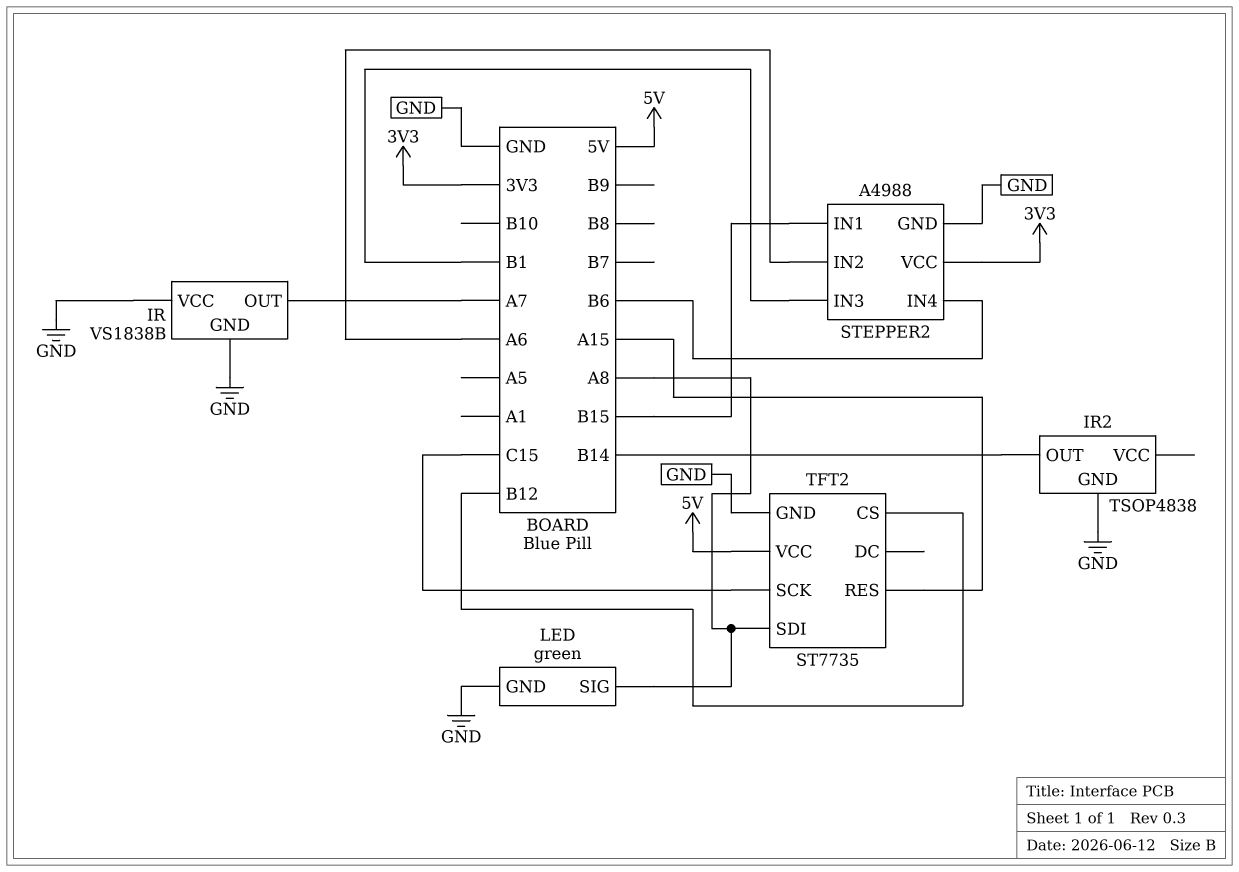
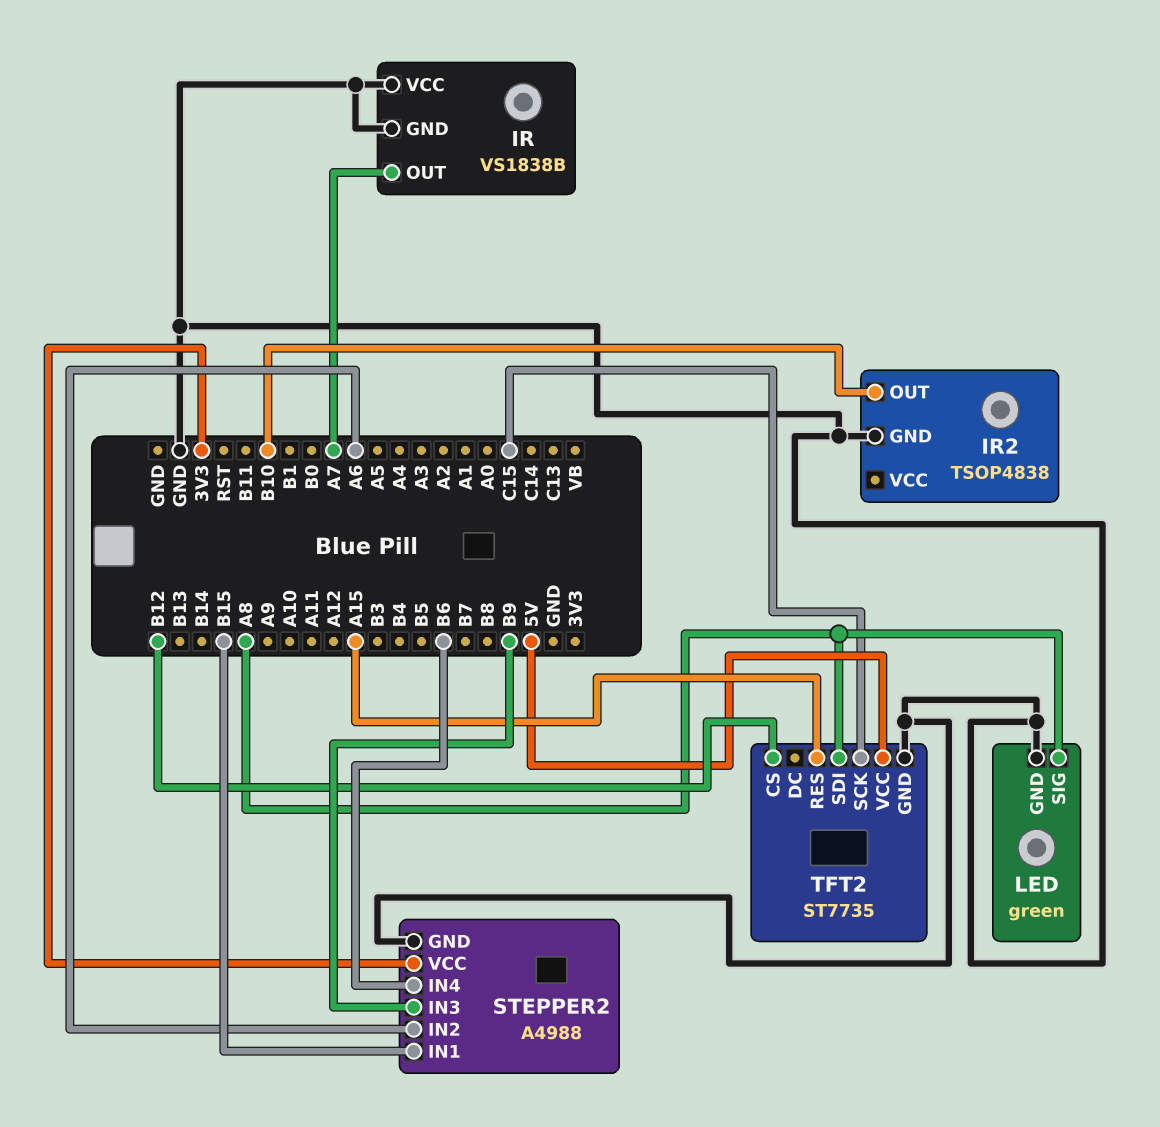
IR2 pin OUT: B14 -> B10
STEPPER2 pin IN3: B1 -> B9

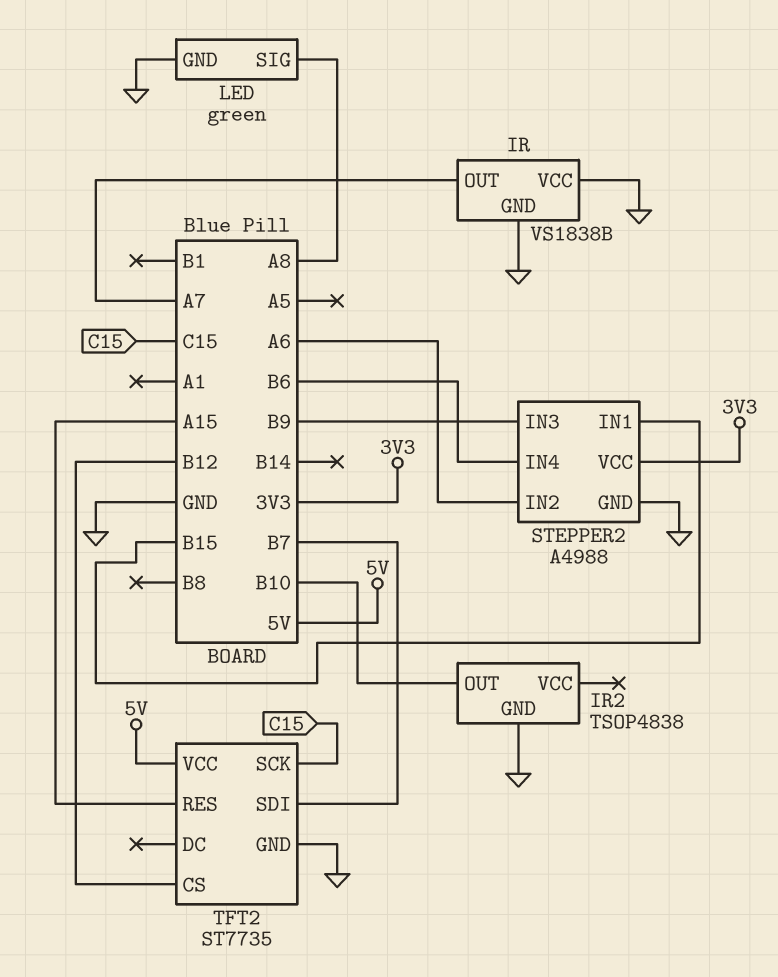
TFT2 pin SDI: A8 -> B7

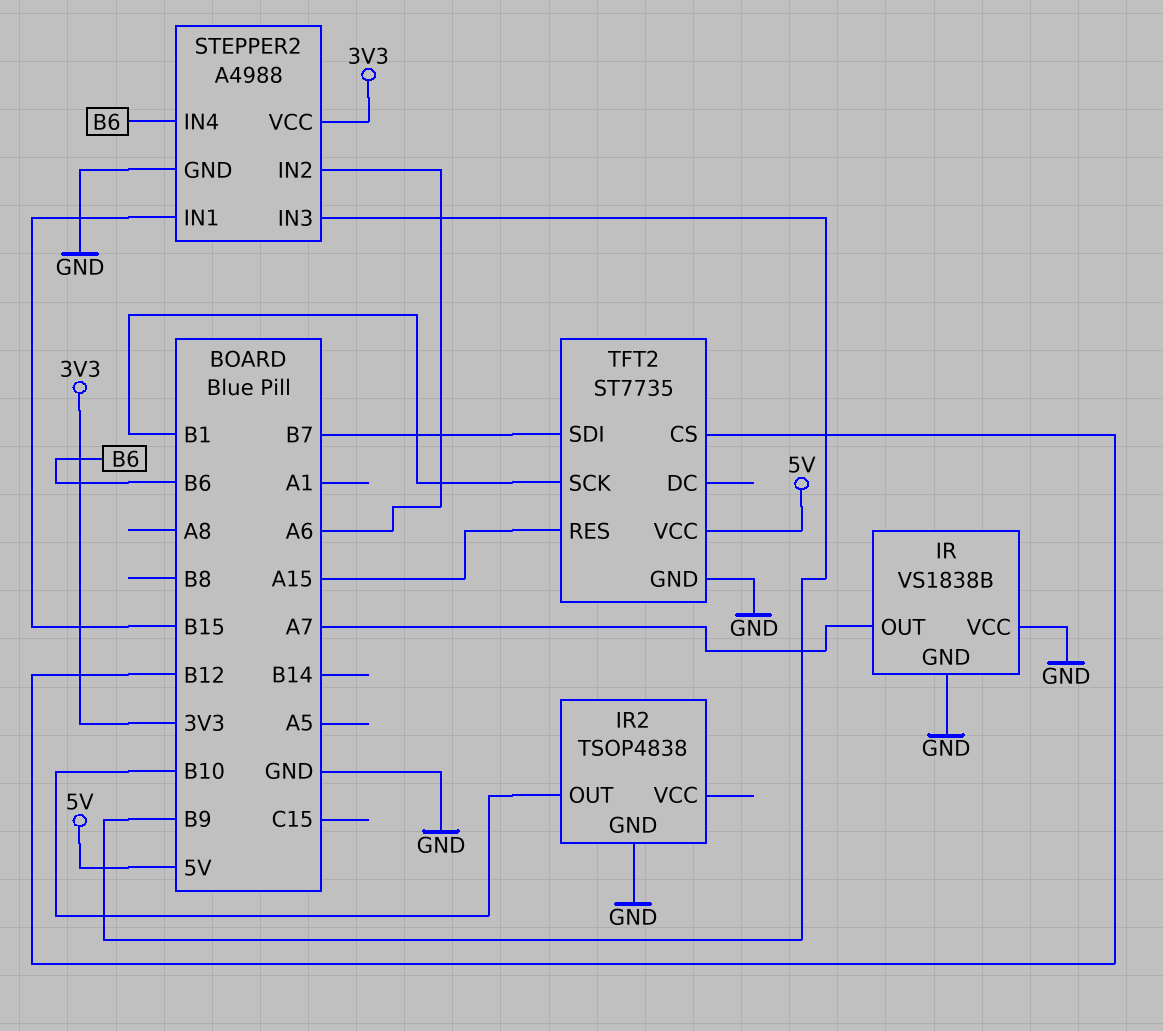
LED: green -> none
LED pin GND: GND -> none
LED pin SIG: A8 -> none
TFT2 pin SCK: C15 -> B1

